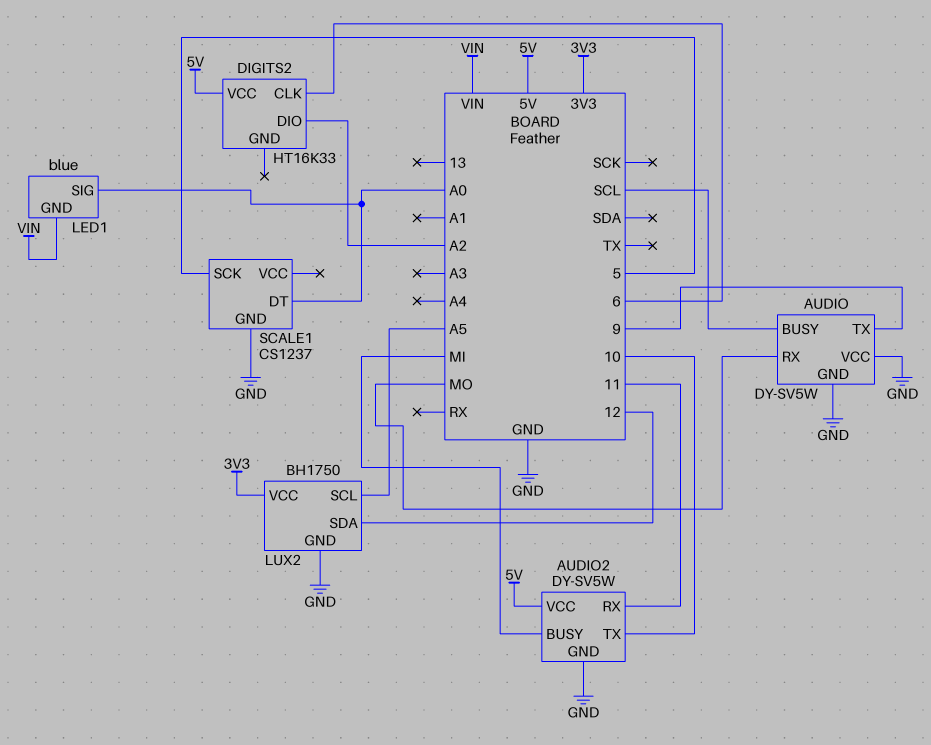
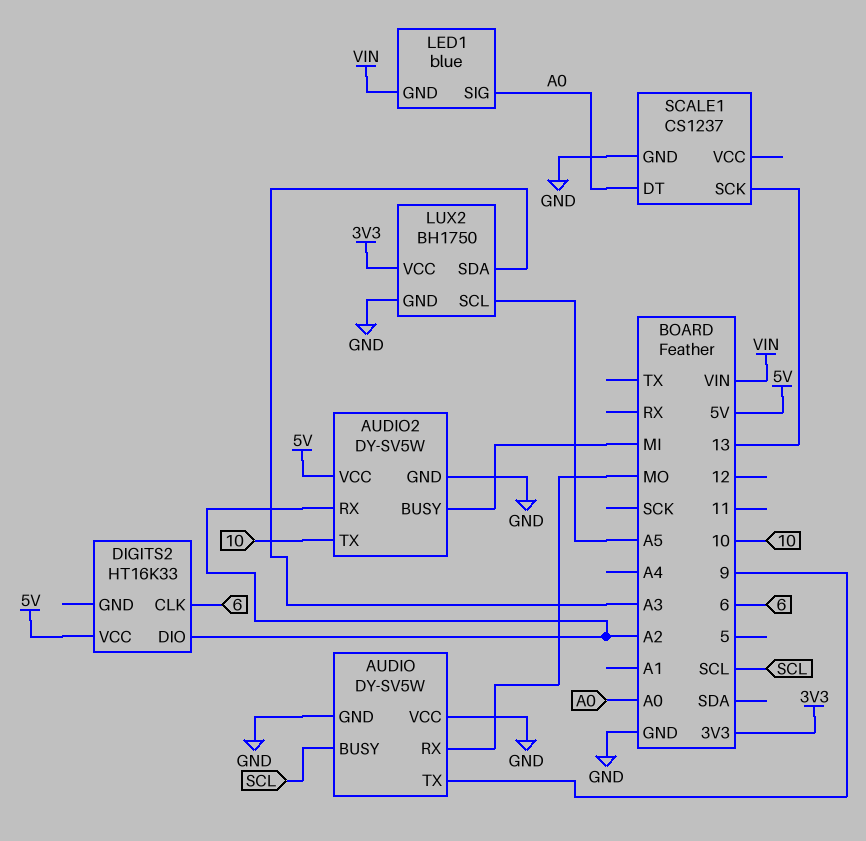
AUDIO2 pin RX: 11 -> A2
LUX2 pin SDA: 12 -> A3
SCALE1 pin SCK: 5 -> 13

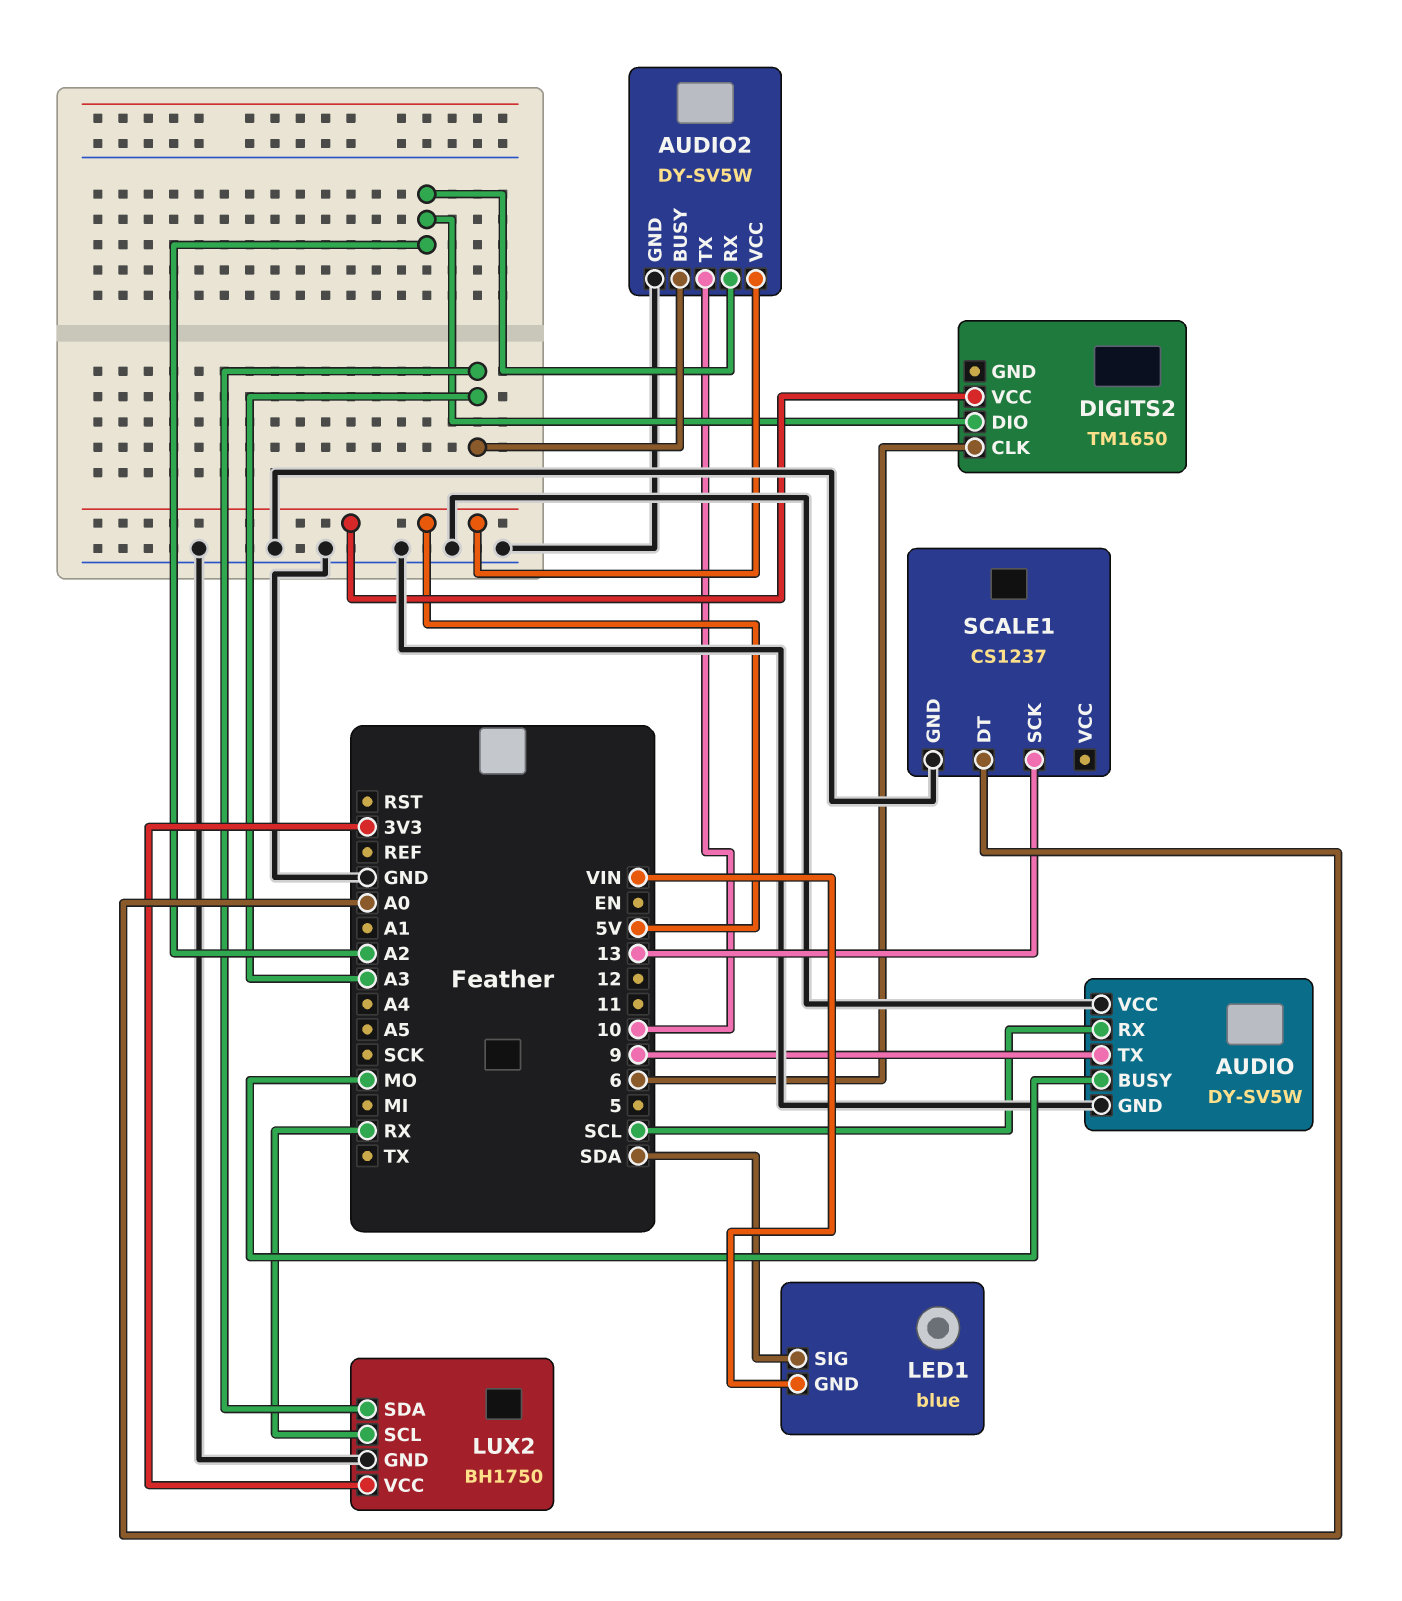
AUDIO pin BUSY: SCL -> MO
AUDIO pin RX: MO -> SCL
AUDIO2 pin BUSY: MI -> A3
DIGITS2: HT16K33 -> TM1650
LED1 pin SIG: A0 -> SDA
LUX2 pin SCL: A5 -> RX

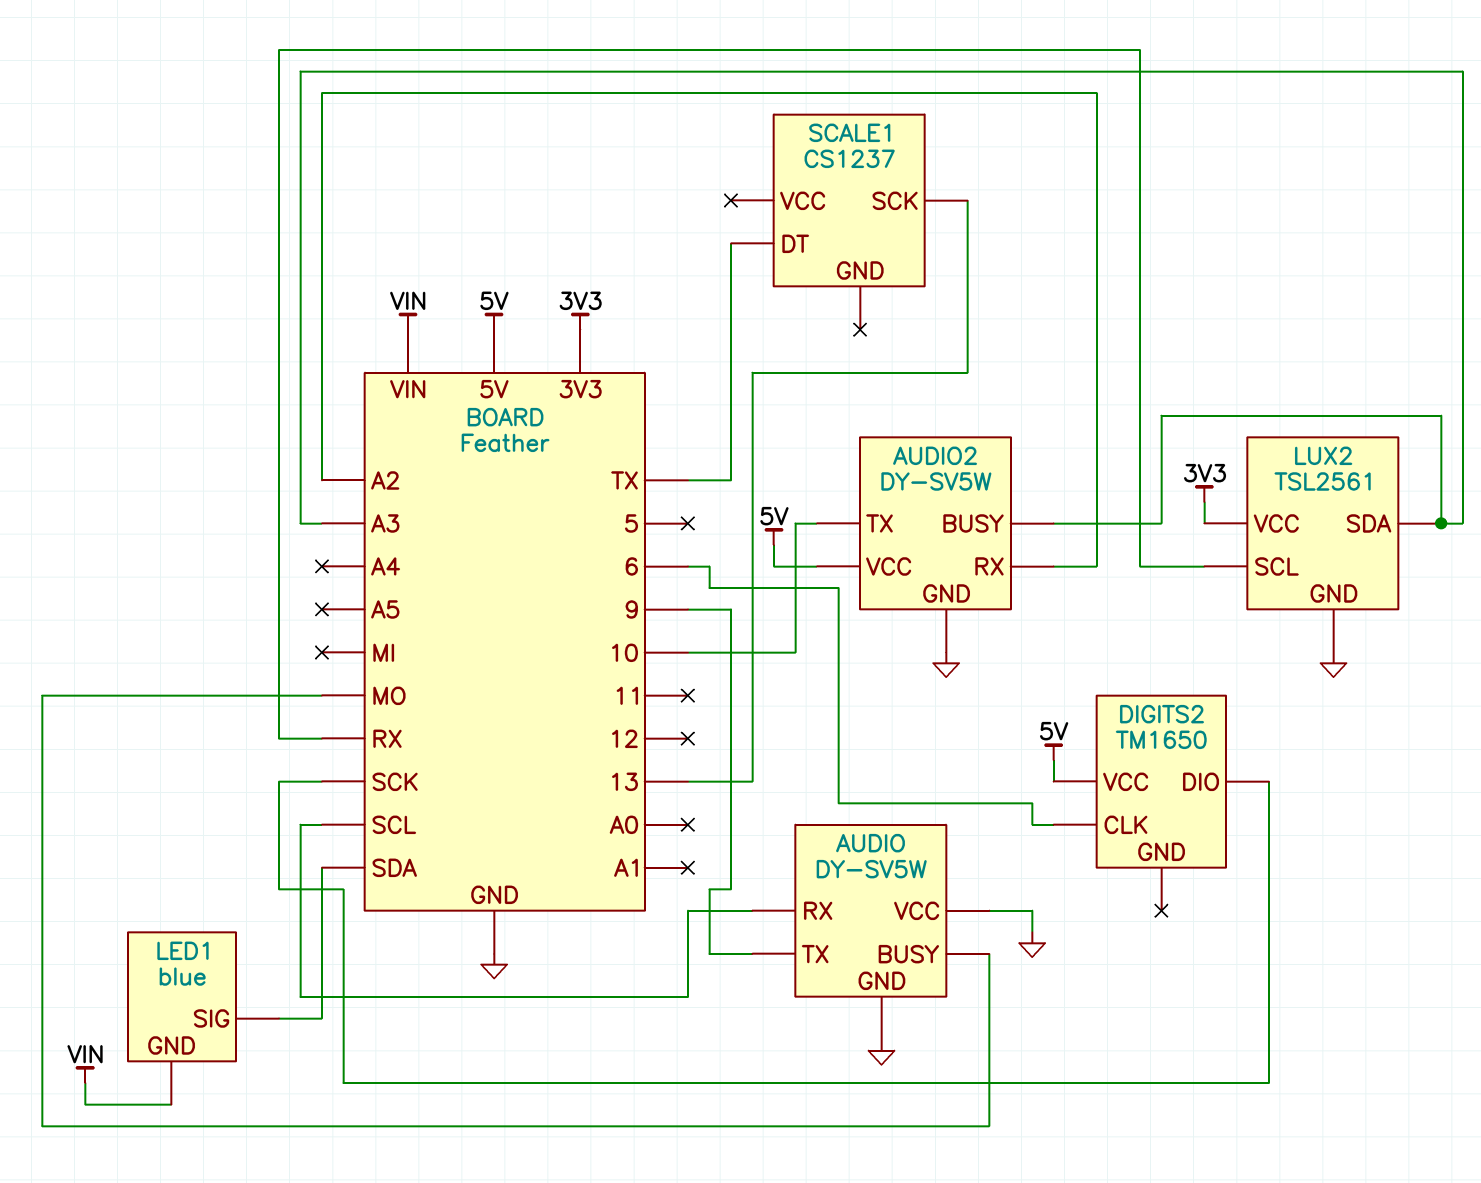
DIGITS2 pin DIO: A2 -> SCK
LUX2: BH1750 -> TSL2561
SCALE1 pin DT: A0 -> TX
SCALE1 pin GND: GND -> none

